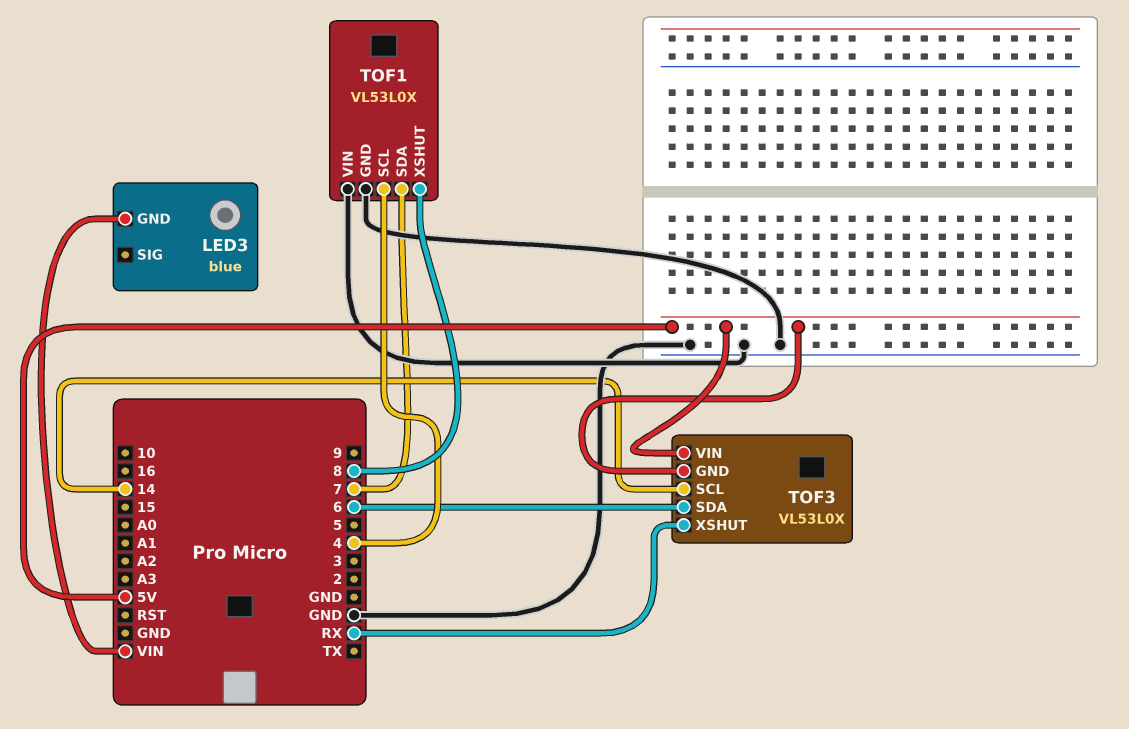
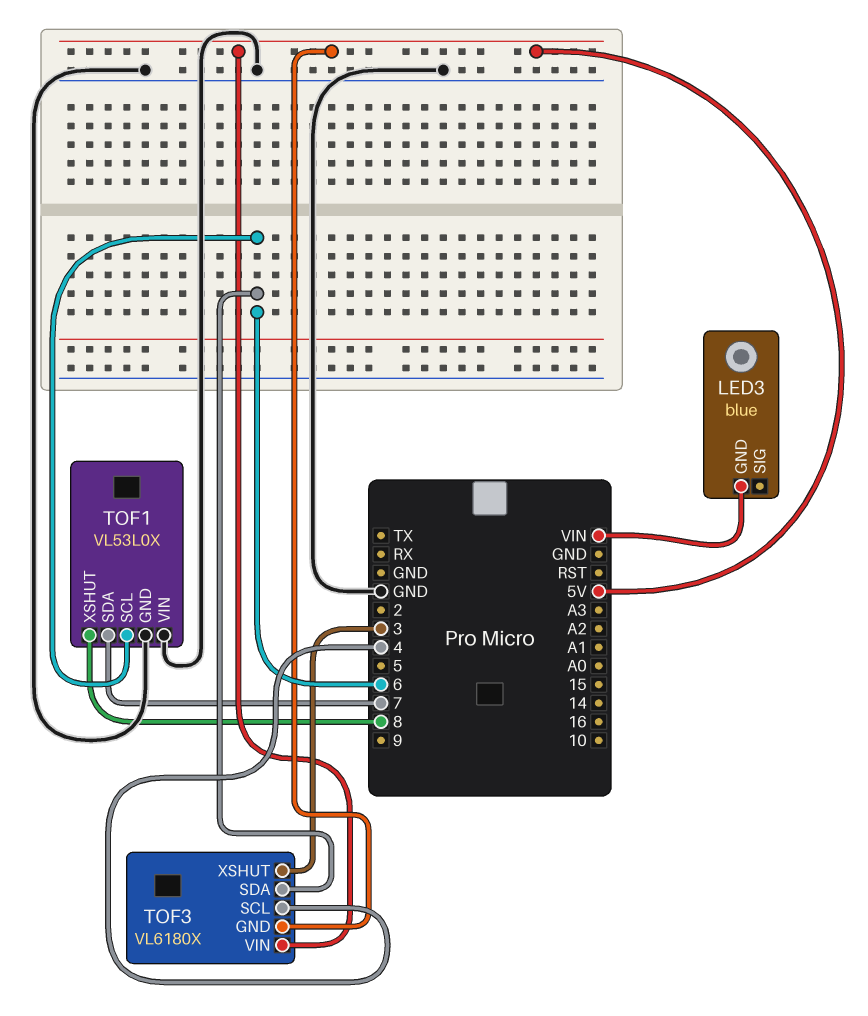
TOF1 pin SCL: 4 -> 6
TOF3: VL53L0X -> VL6180X
TOF3 pin SCL: 14 -> 4
TOF3 pin XSHUT: RX -> 3

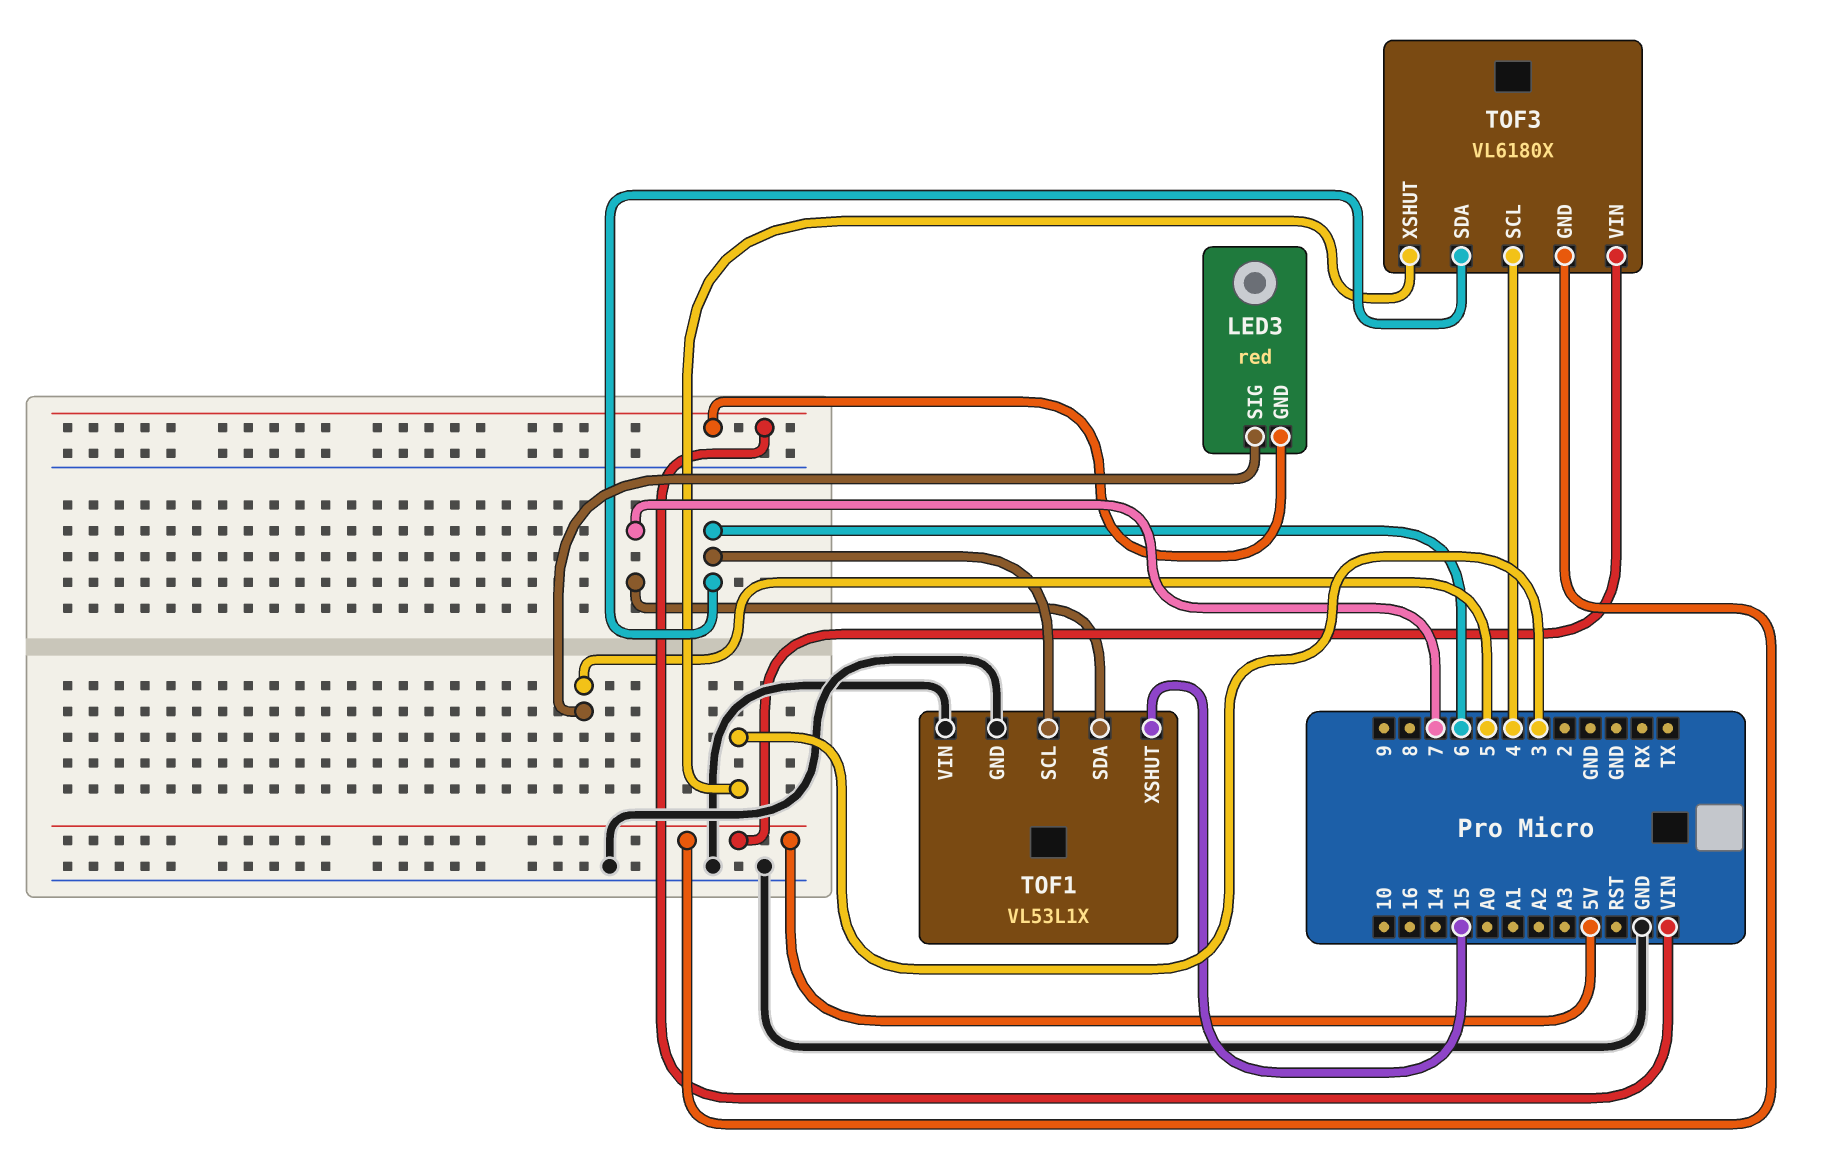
LED3: blue -> red
LED3 pin SIG: none -> 5
TOF1: VL53L0X -> VL53L1X
TOF1 pin XSHUT: 8 -> 15

